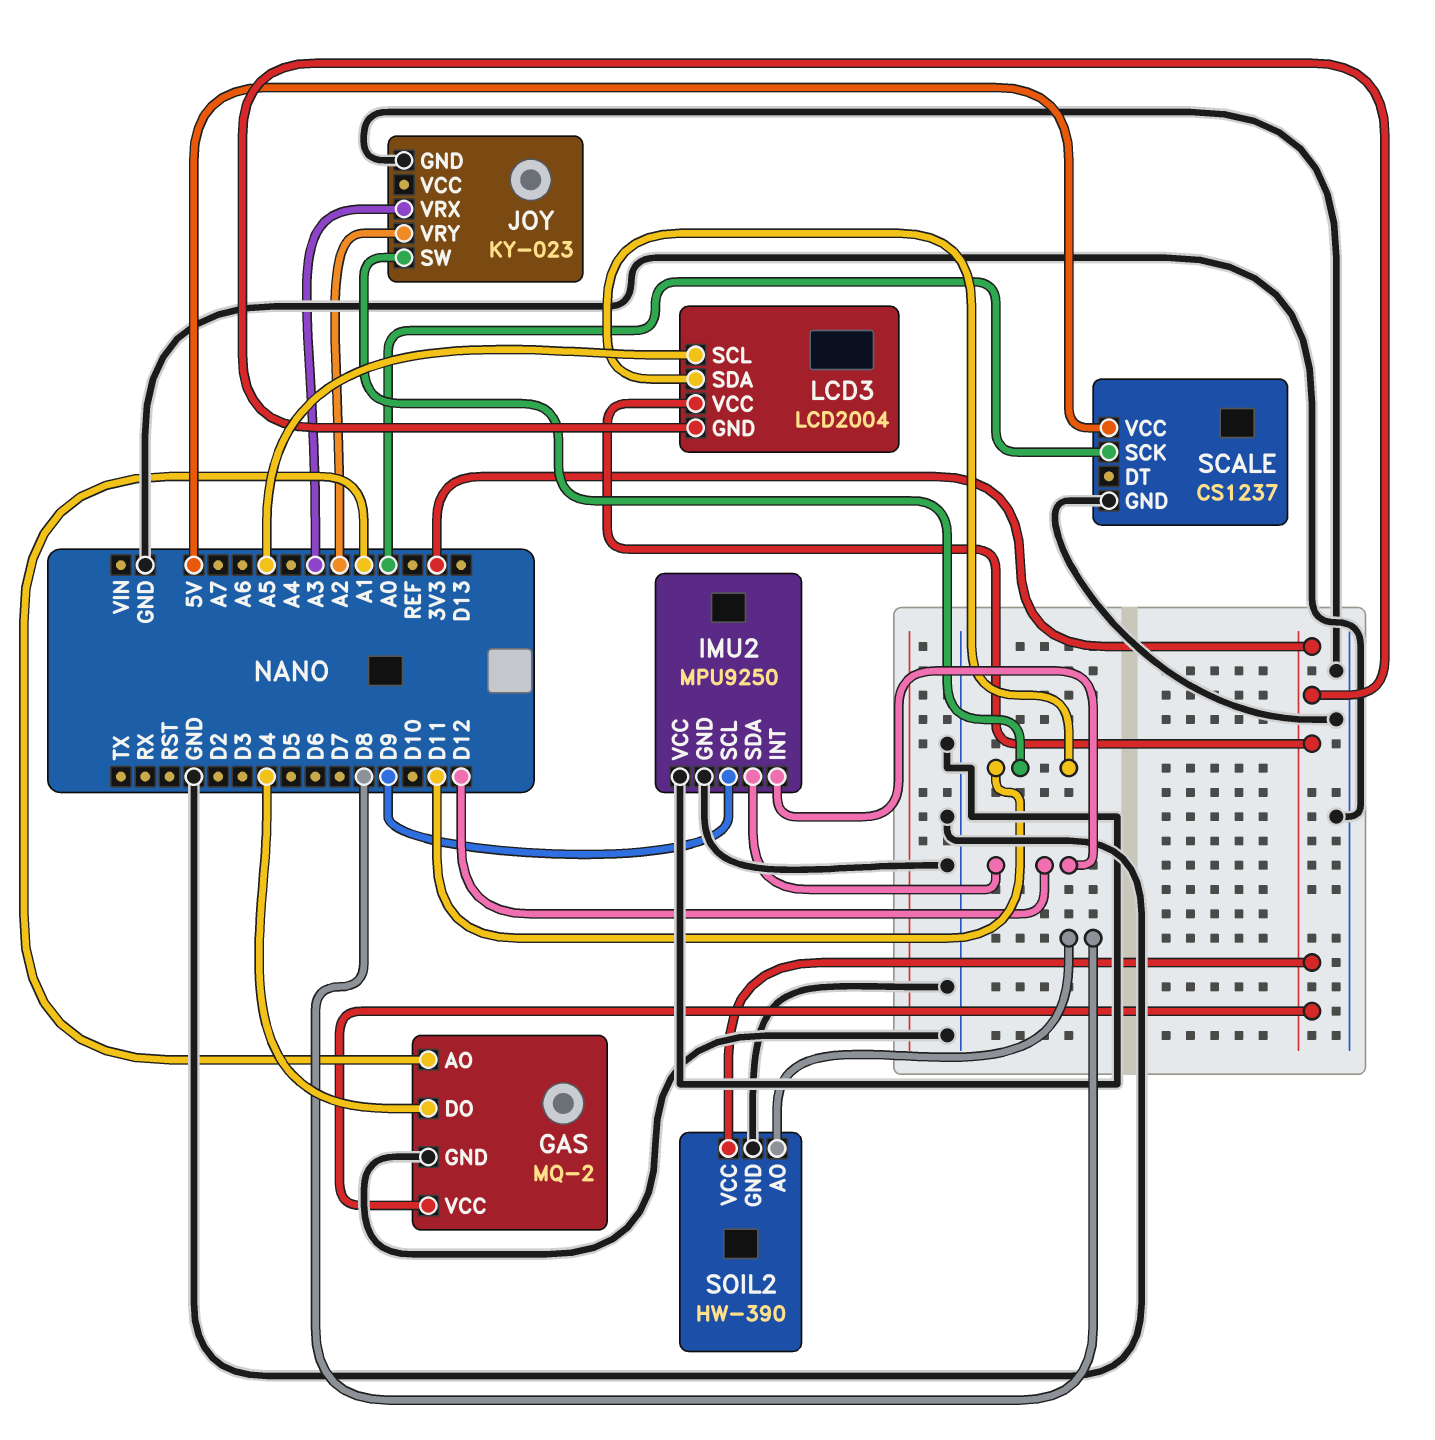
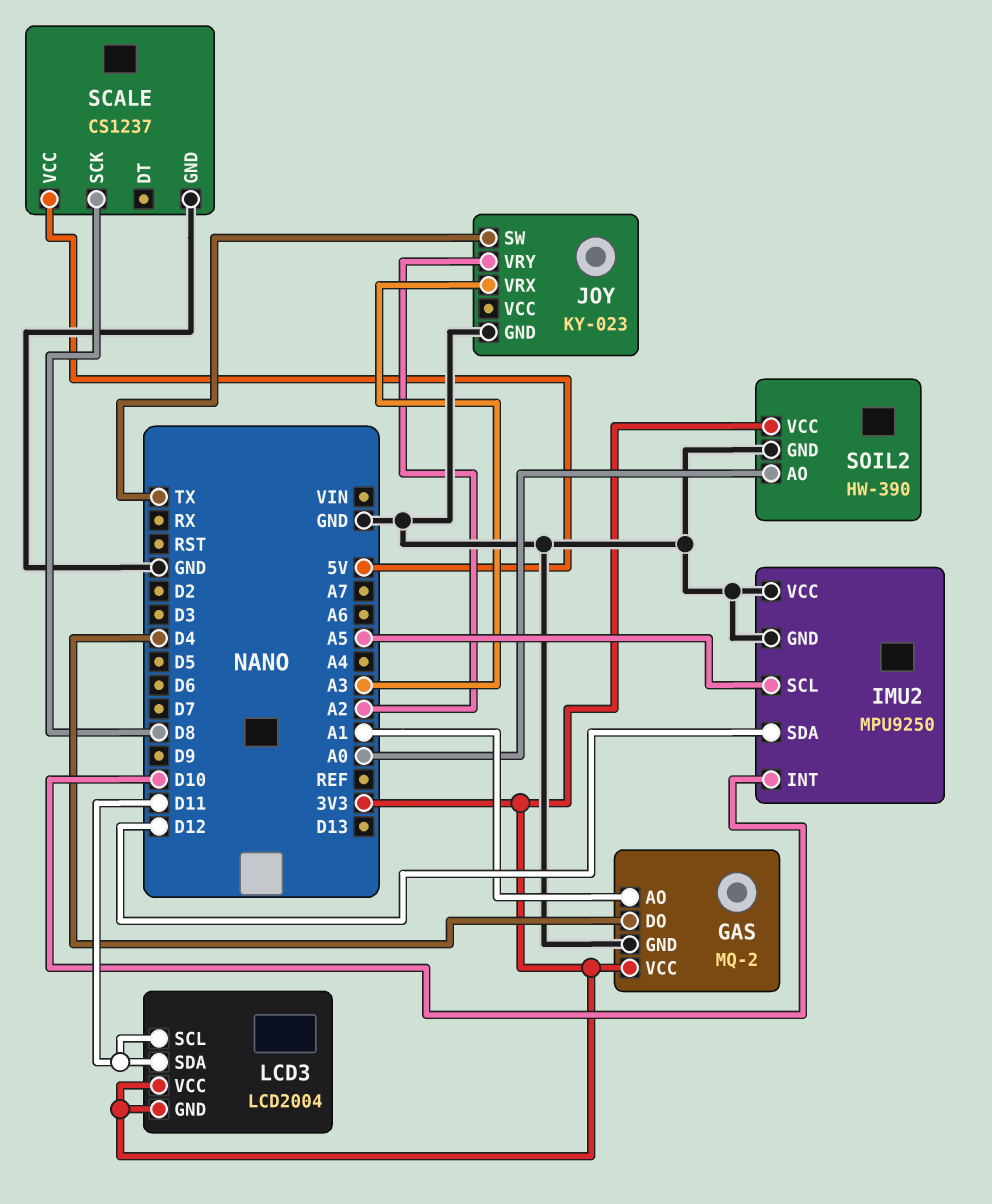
IMU2 pin INT: D12 -> D10
IMU2 pin SCL: D9 -> A5
JOY pin SW: D11 -> TX
LCD3 pin SCL: A5 -> D11
SCALE pin SCK: A0 -> D8
SOIL2 pin AO: D8 -> A0

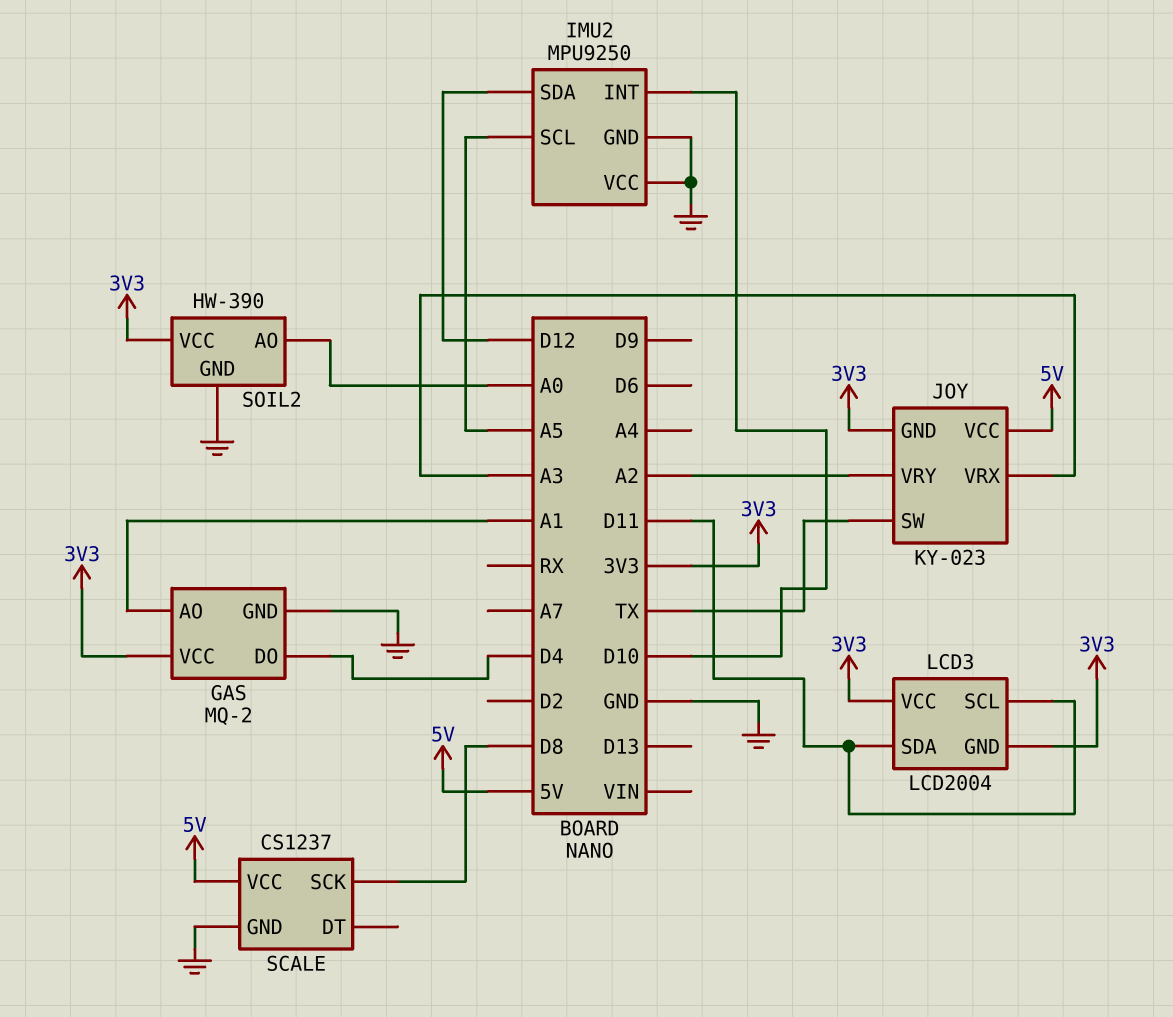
JOY pin GND: GND -> 3V3
JOY pin VCC: none -> 5V

